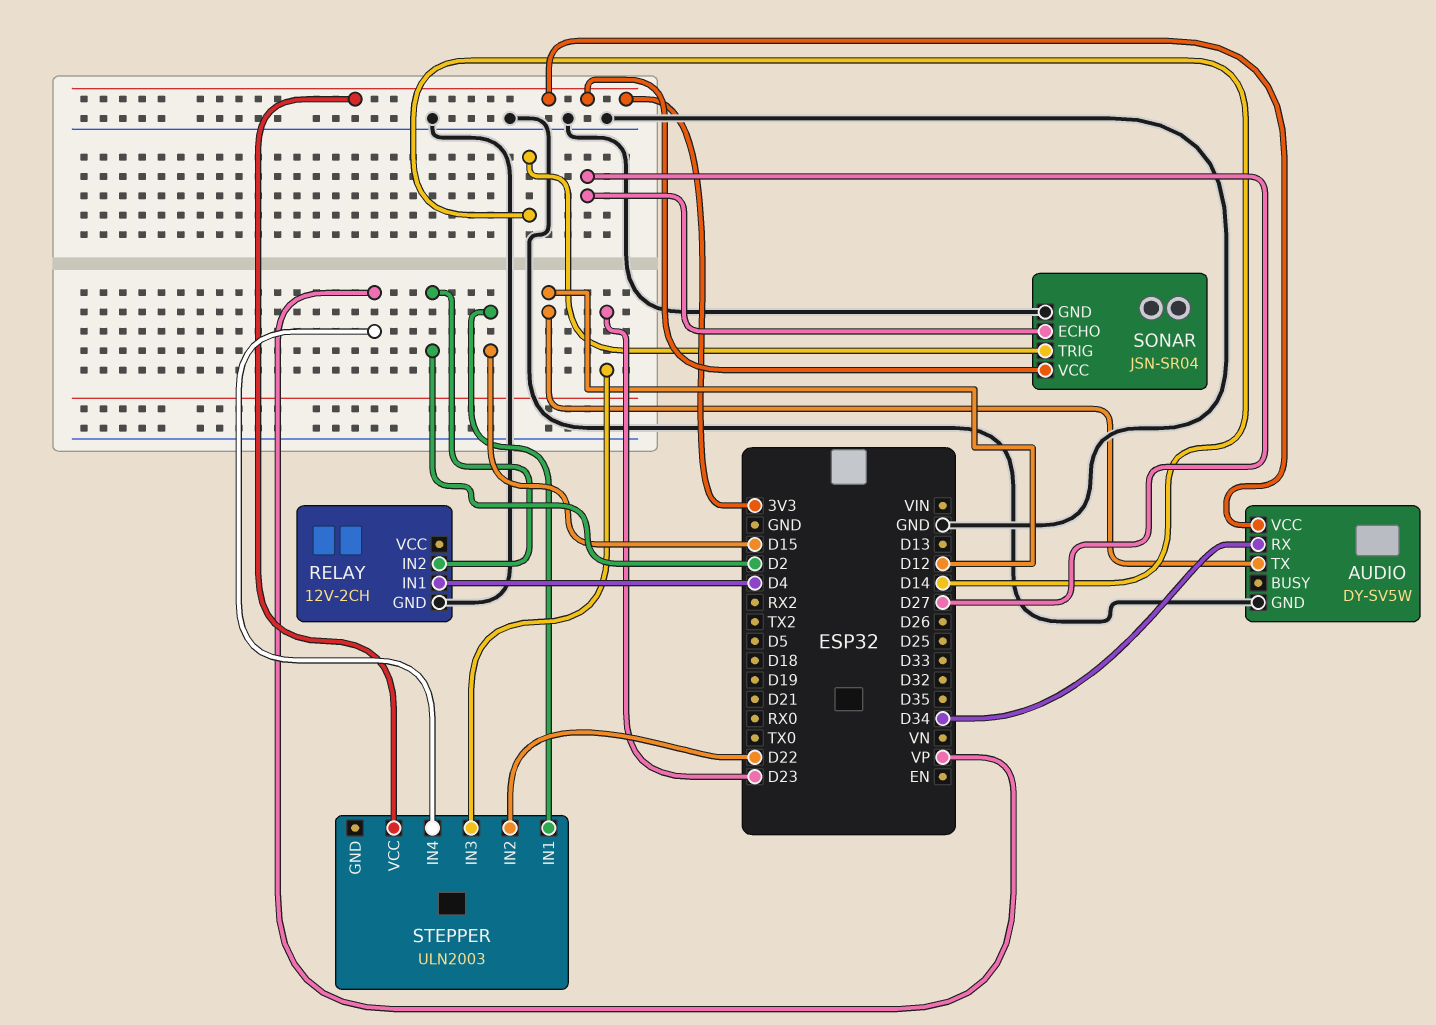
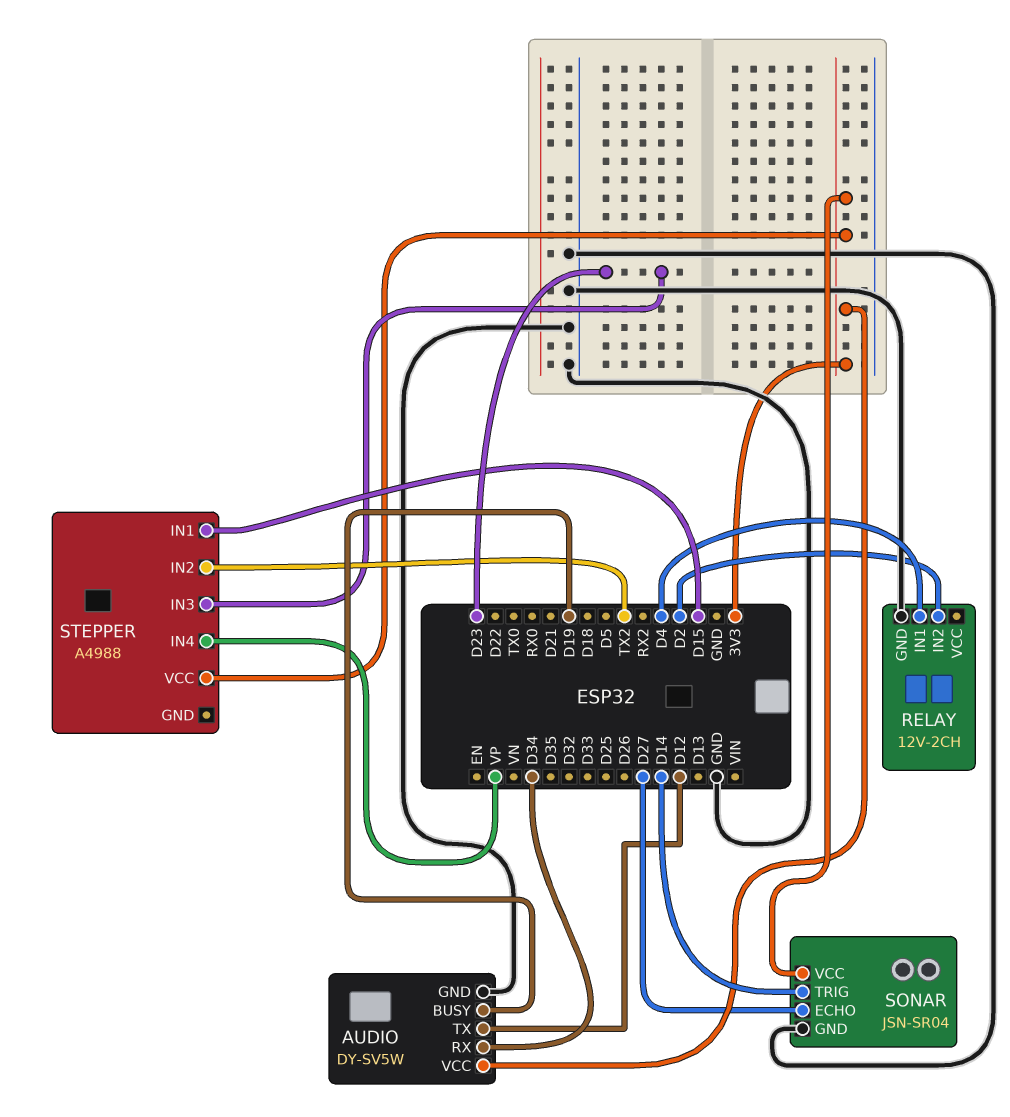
AUDIO pin BUSY: none -> D19
STEPPER: ULN2003 -> A4988
STEPPER pin IN2: D22 -> TX2

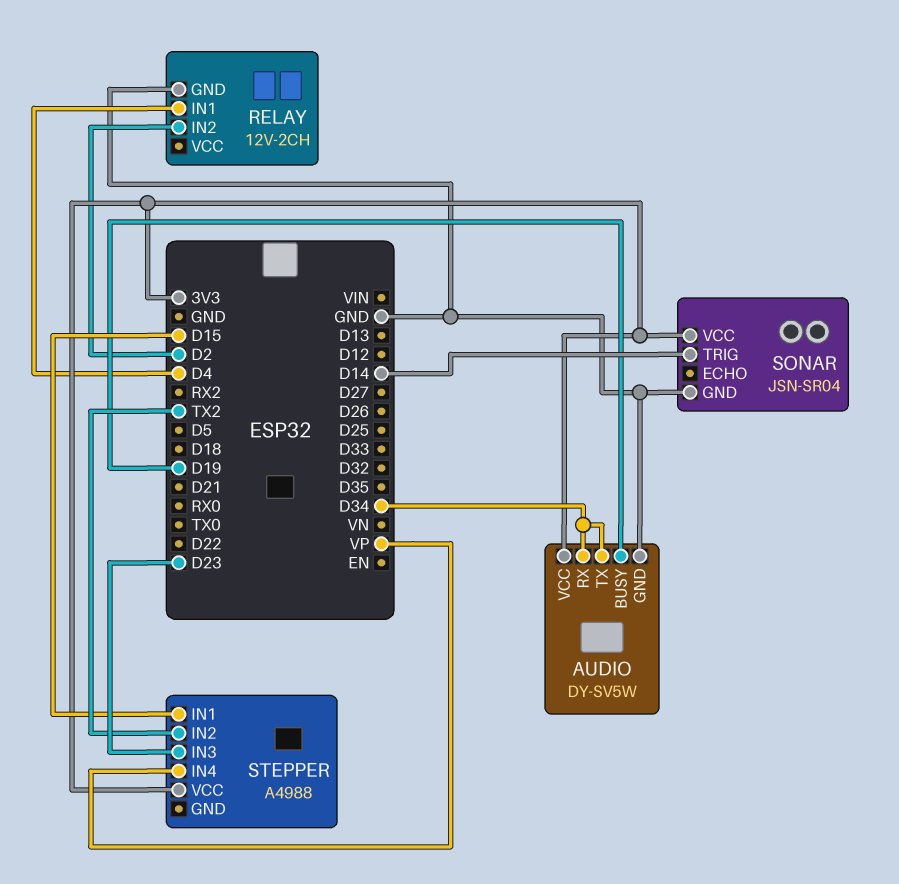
AUDIO pin TX: D12 -> D34
SONAR pin ECHO: D27 -> none

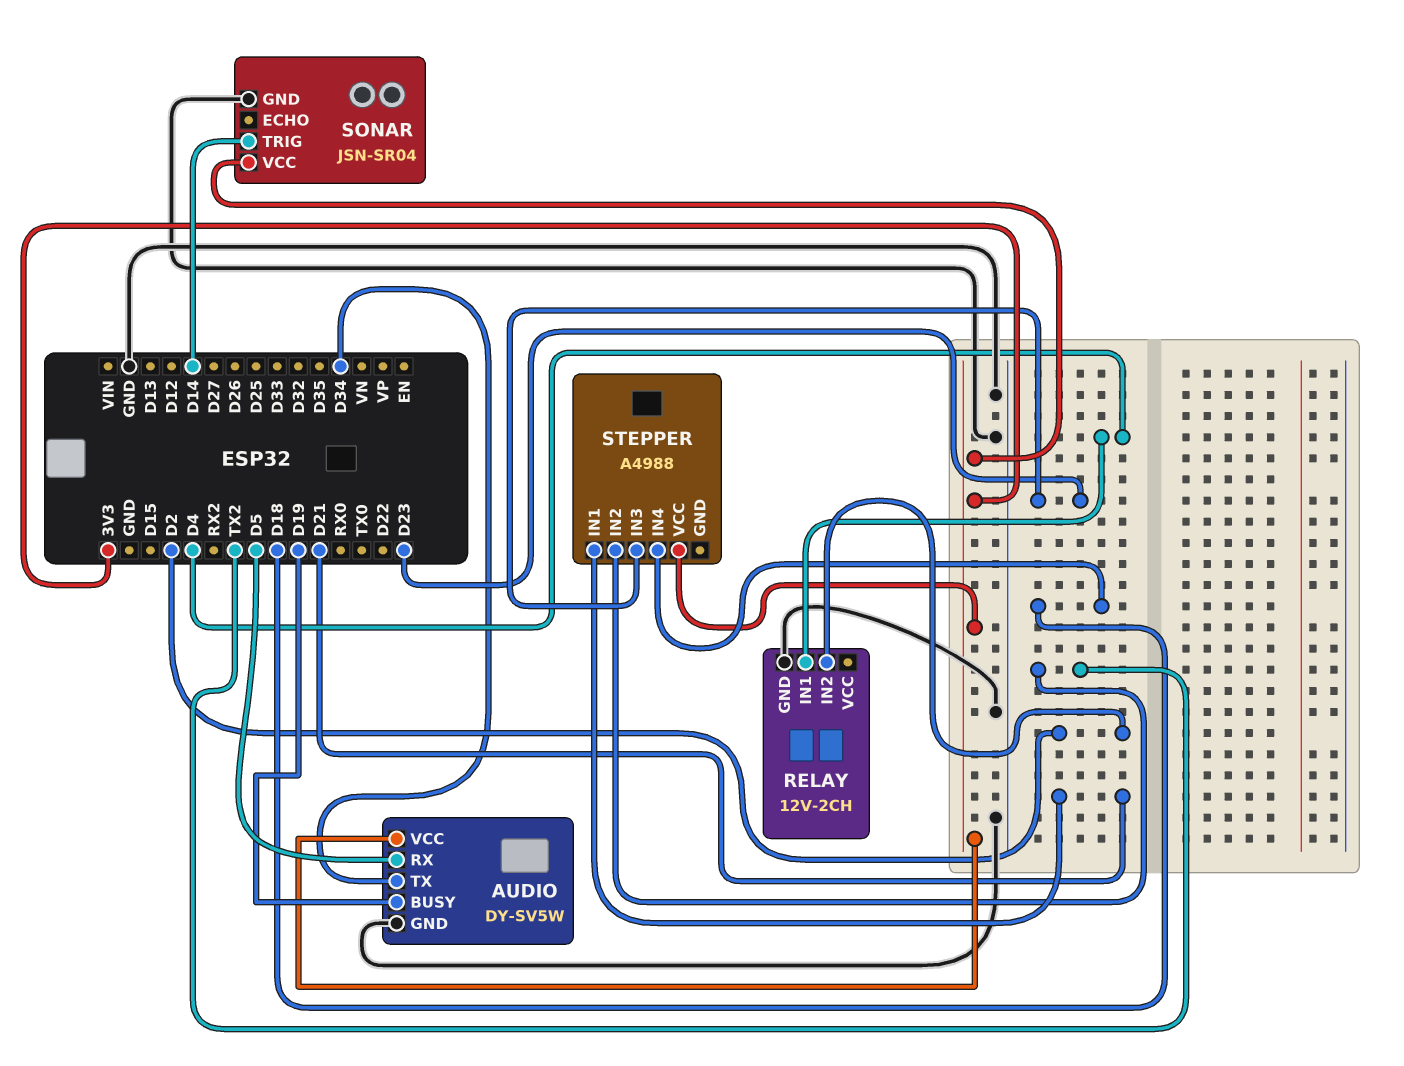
AUDIO pin RX: D34 -> D5
STEPPER pin IN1: D15 -> D21
STEPPER pin IN4: VP -> D18

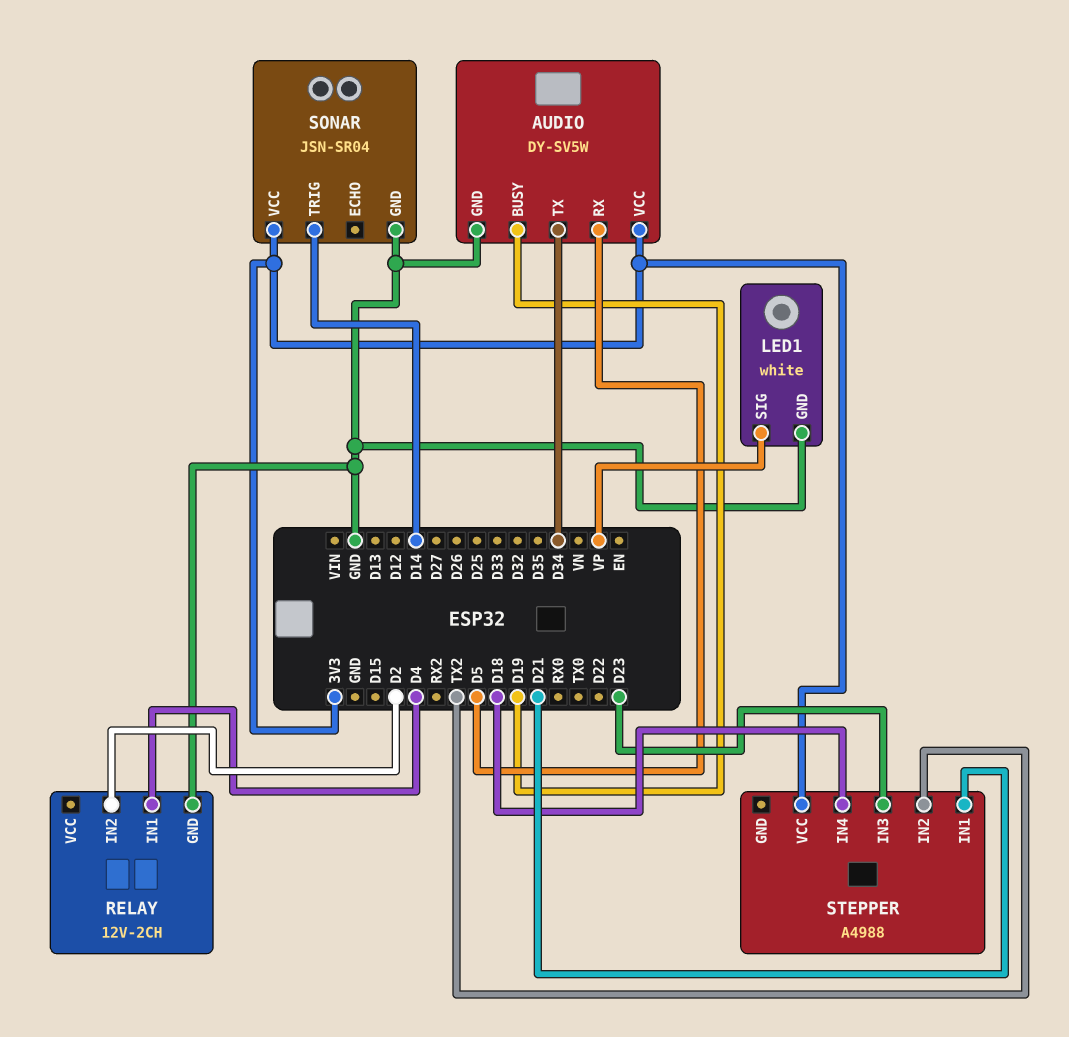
LED1: none -> white
LED1 pin GND: none -> GND
LED1 pin SIG: none -> VP

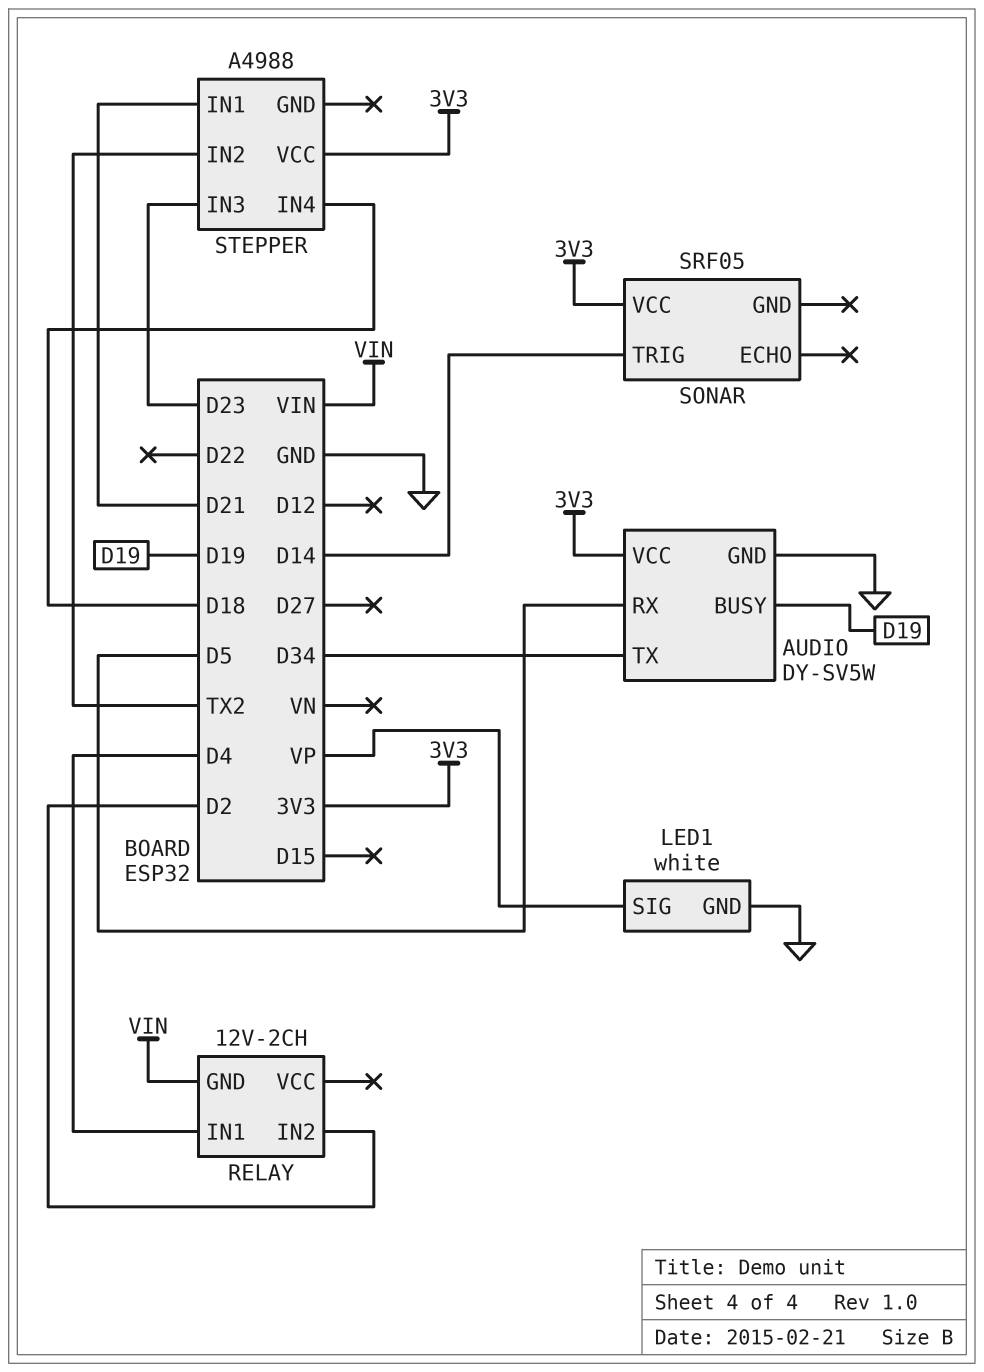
RELAY pin GND: GND -> VIN
SONAR: JSN-SR04 -> SRF05
SONAR pin GND: GND -> none

